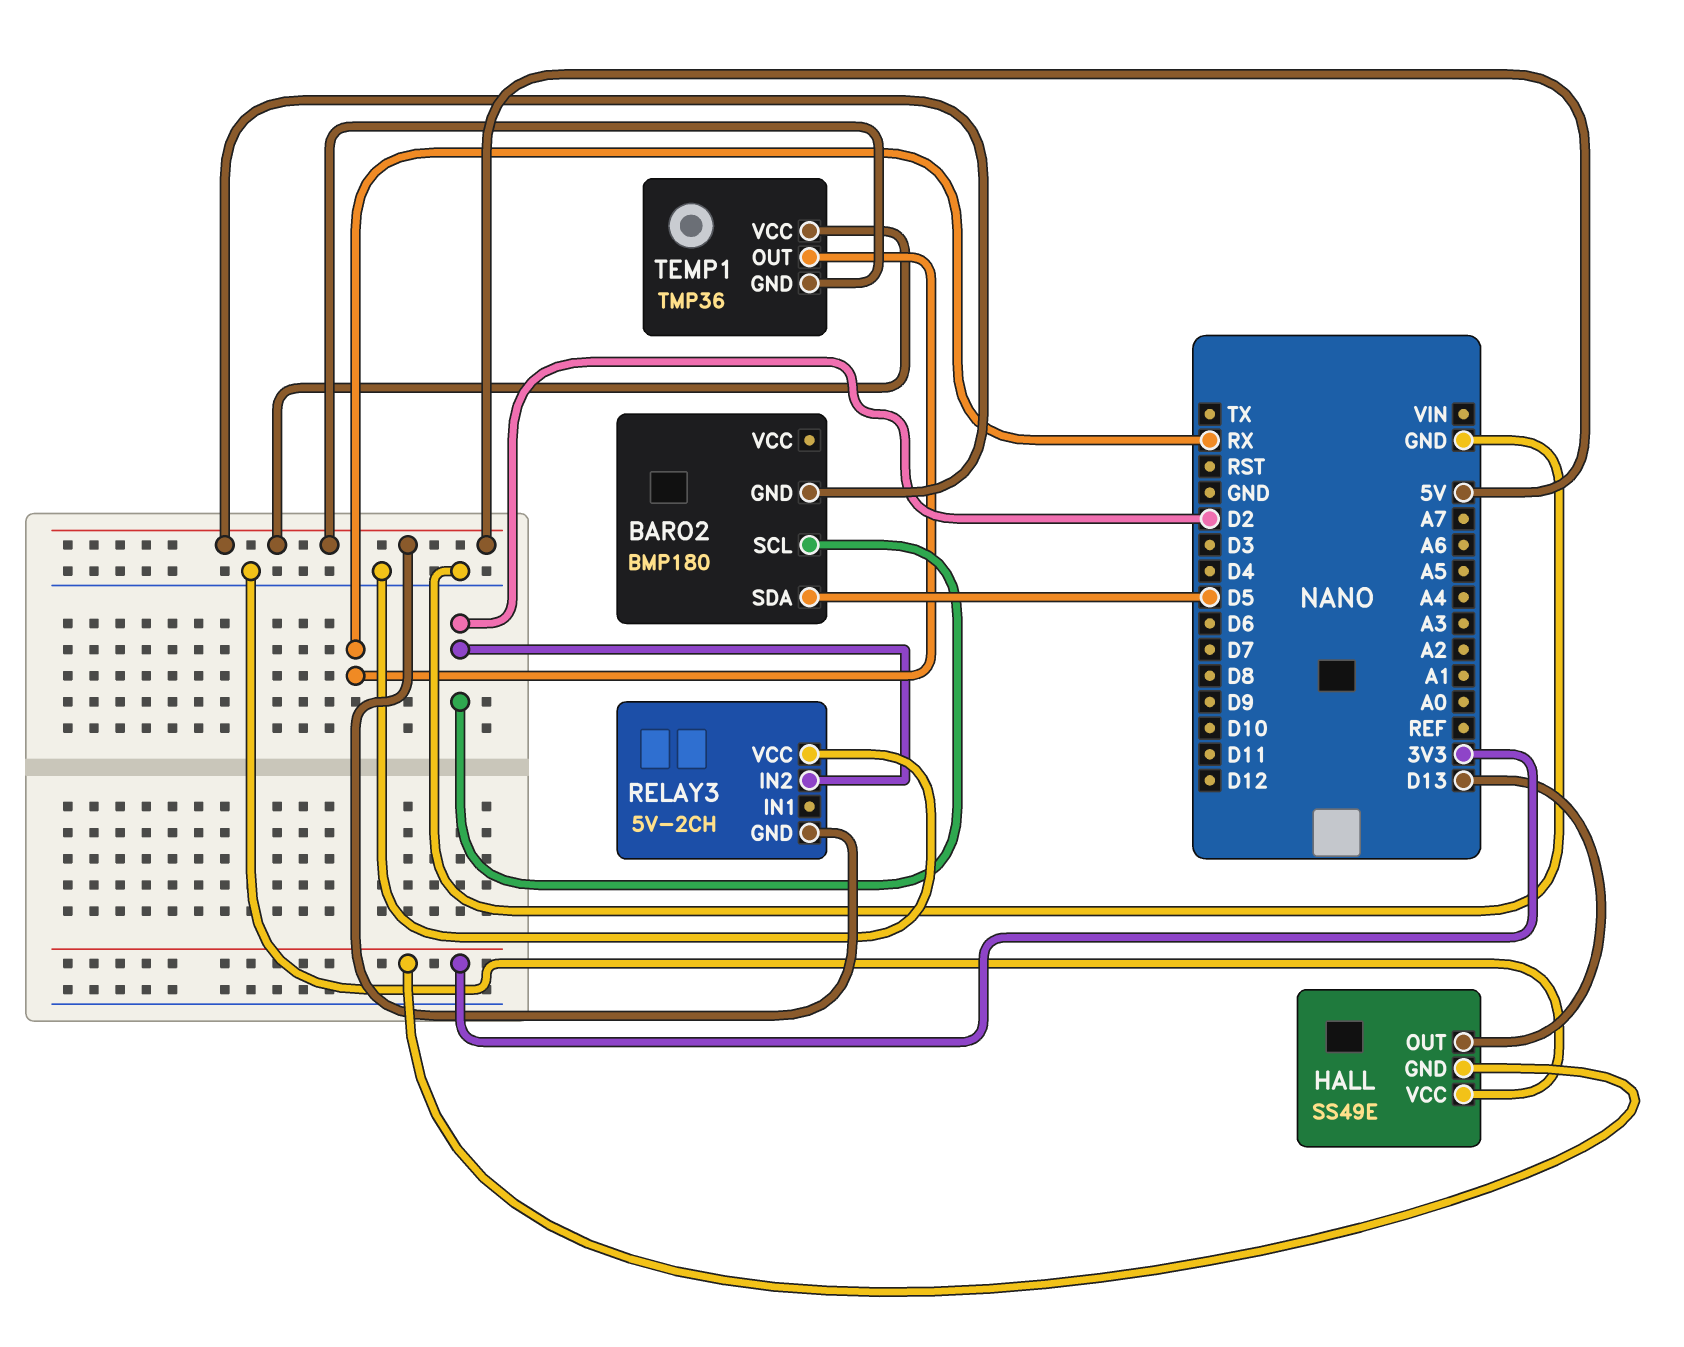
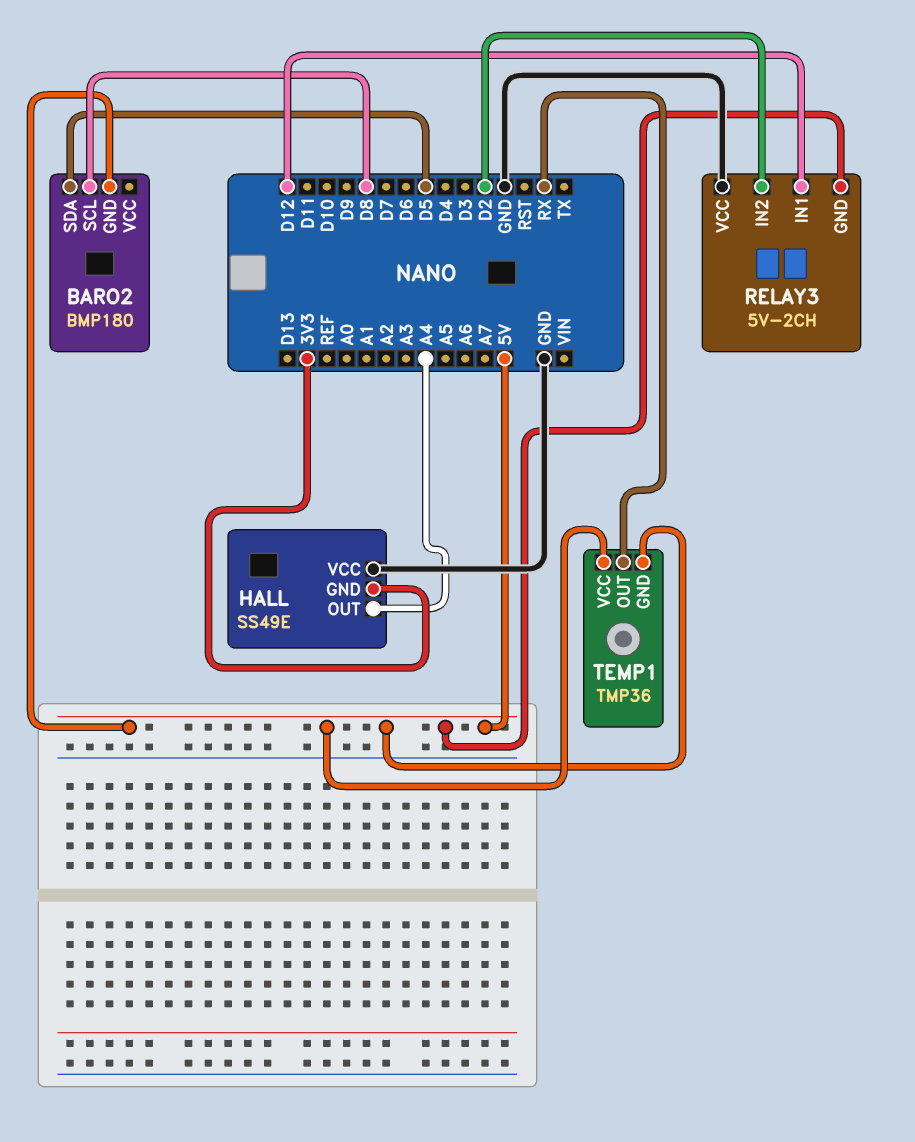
BARO2 pin SCL: D2 -> D8
HALL pin OUT: D13 -> A4
RELAY3 pin IN1: none -> D12

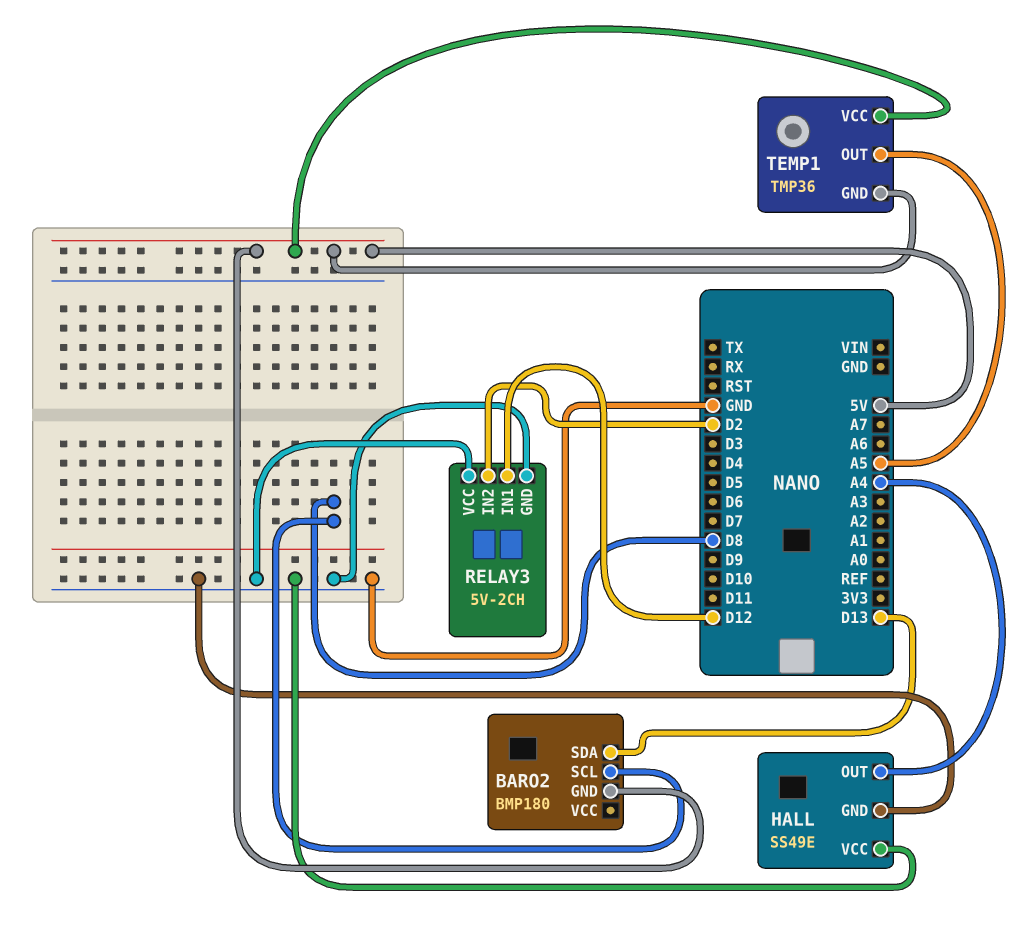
BARO2 pin SDA: D5 -> D13
HALL pin GND: 3V3 -> GND
RELAY3 pin GND: 5V -> GND
TEMP1 pin OUT: RX -> A5

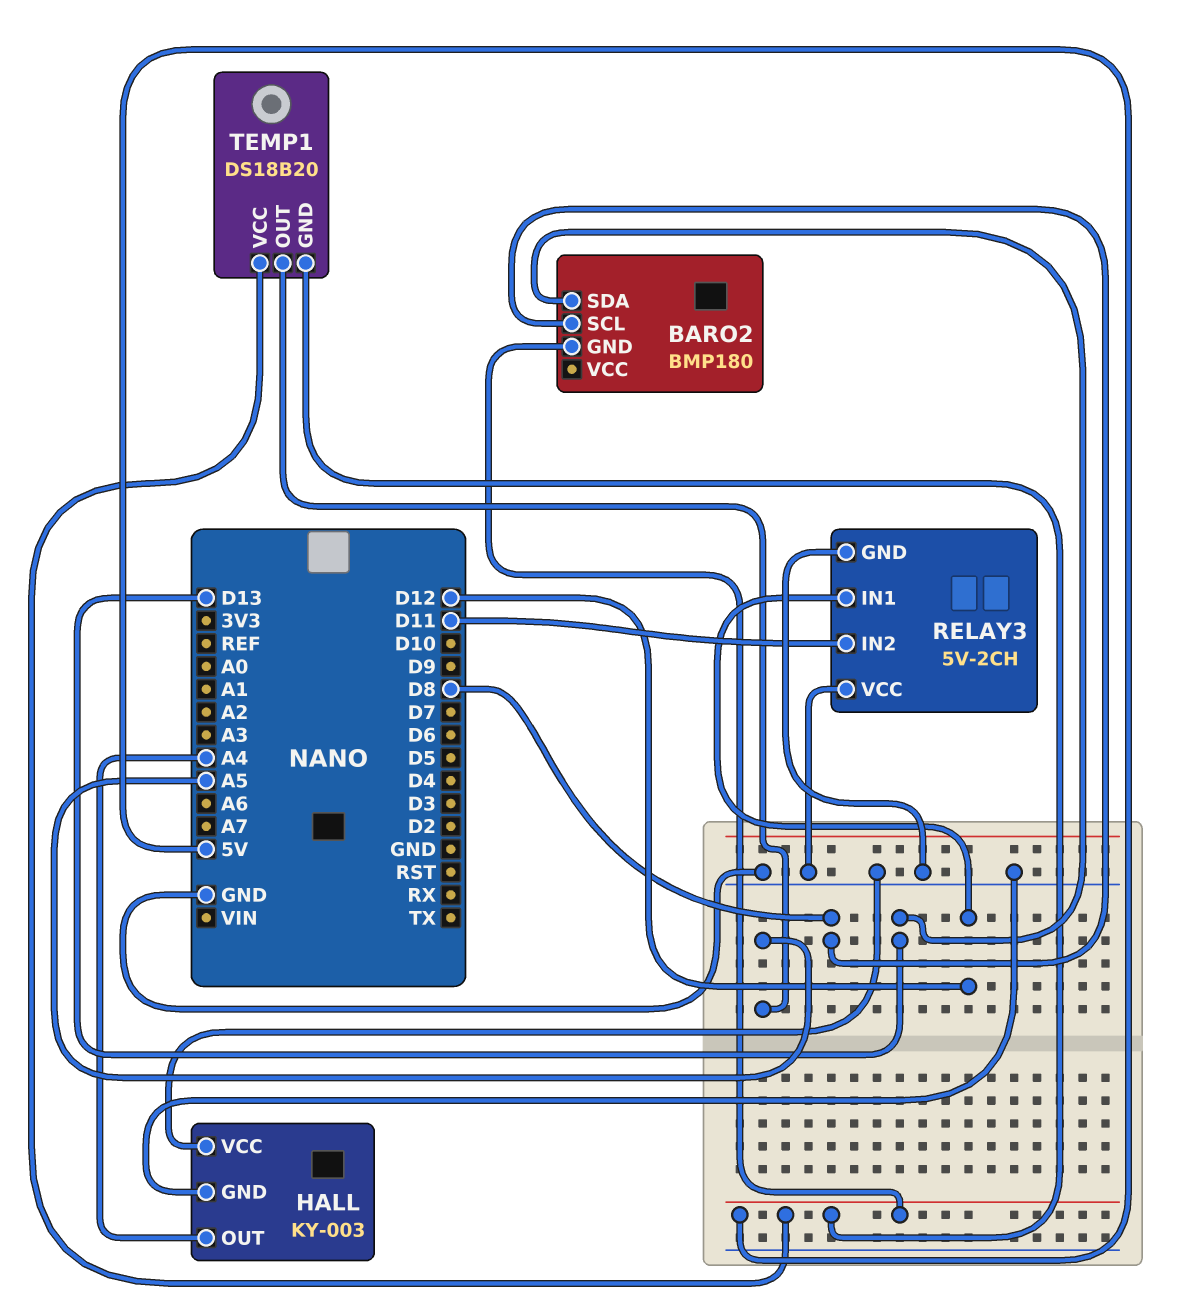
HALL: SS49E -> KY-003
RELAY3 pin IN2: D2 -> D11
TEMP1: TMP36 -> DS18B20

